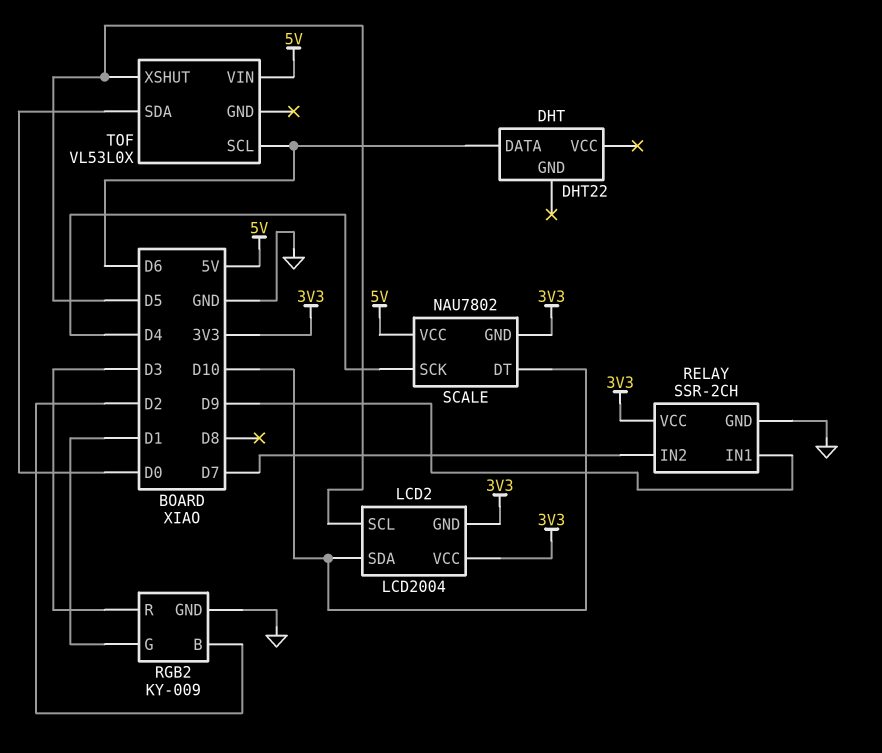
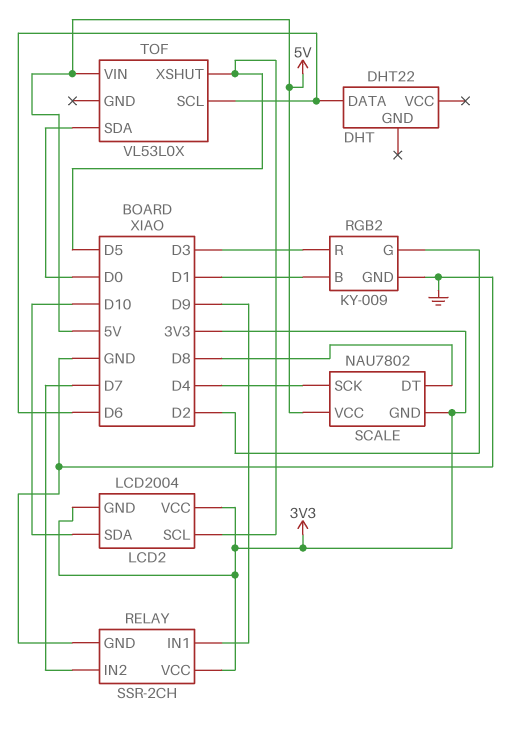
RGB2 pin B: D2 -> D1
RGB2 pin G: D1 -> D2
SCALE pin DT: D10 -> D8

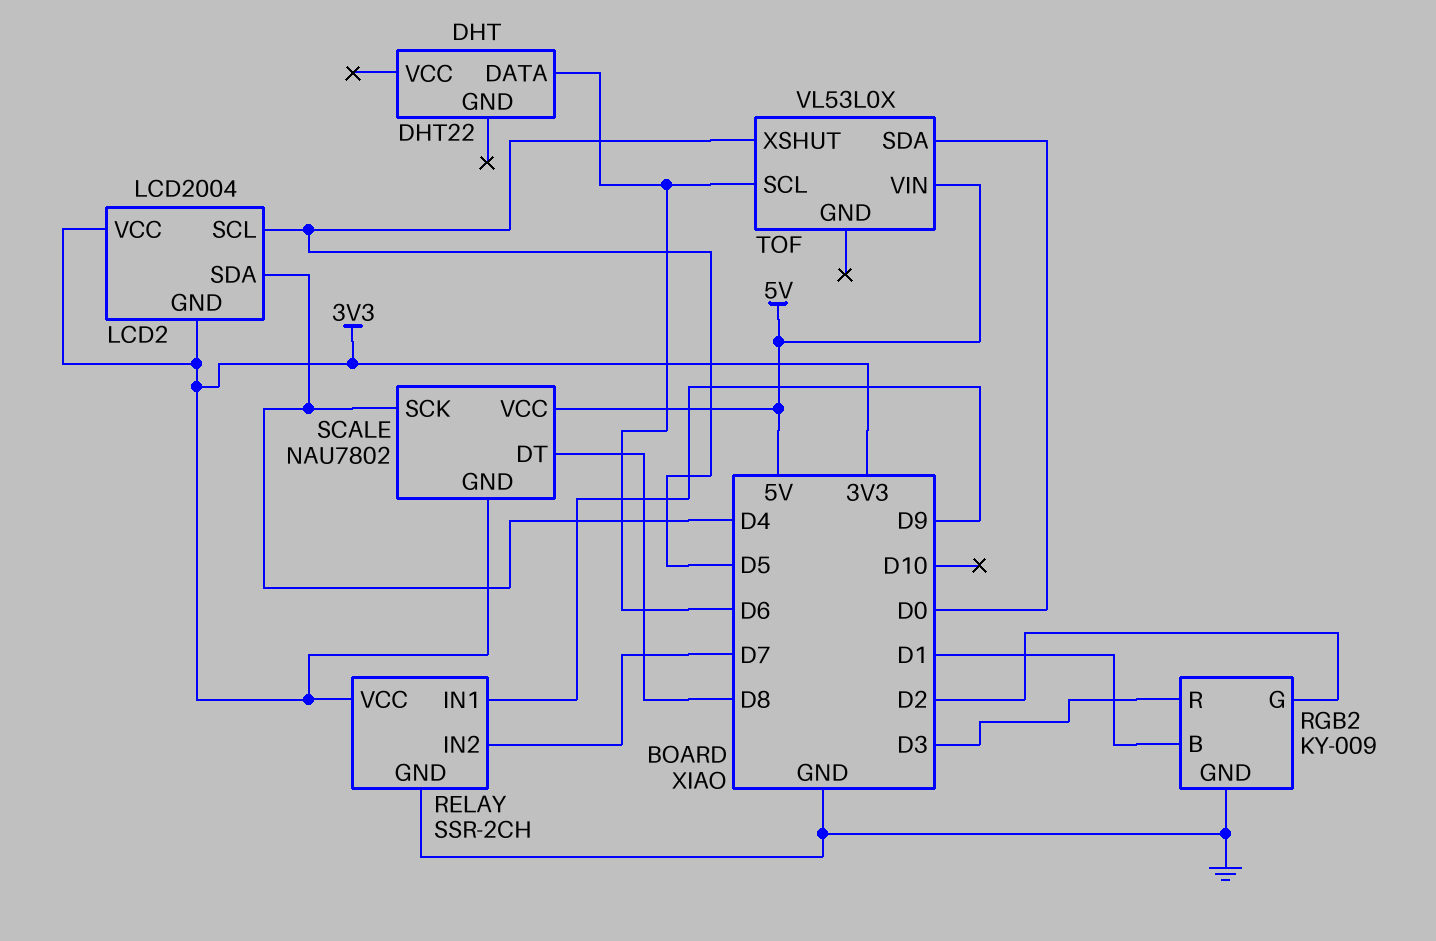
LCD2 pin SDA: D10 -> D4

